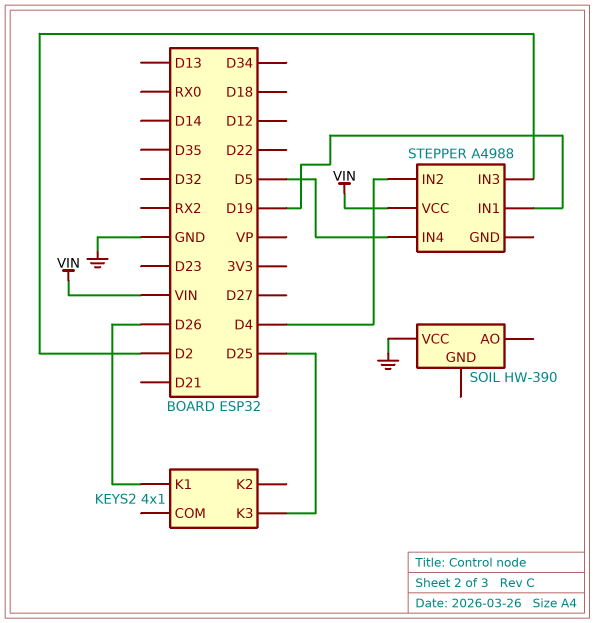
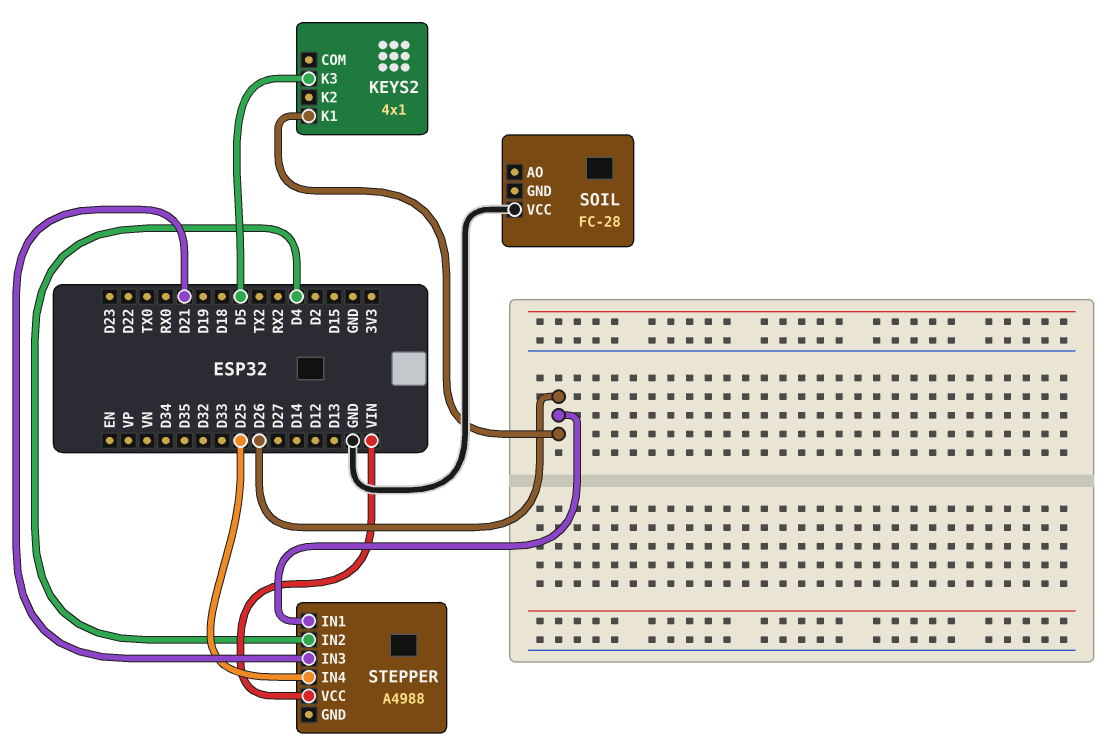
KEYS2 pin K3: D25 -> D5
SOIL: HW-390 -> FC-28
STEPPER pin IN1: D19 -> D26
STEPPER pin IN3: D2 -> D21
STEPPER pin IN4: D5 -> D25

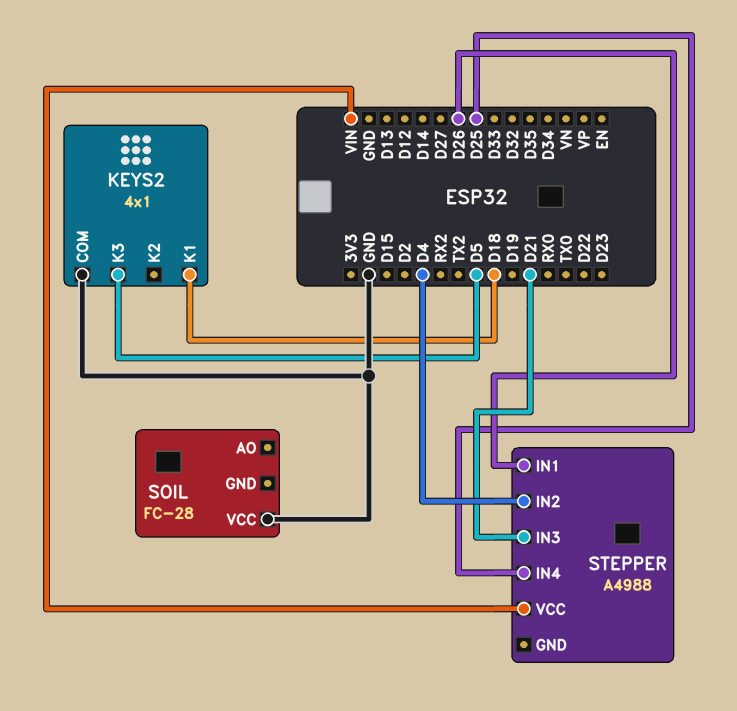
KEYS2 pin COM: none -> GND
KEYS2 pin K1: D26 -> D18

